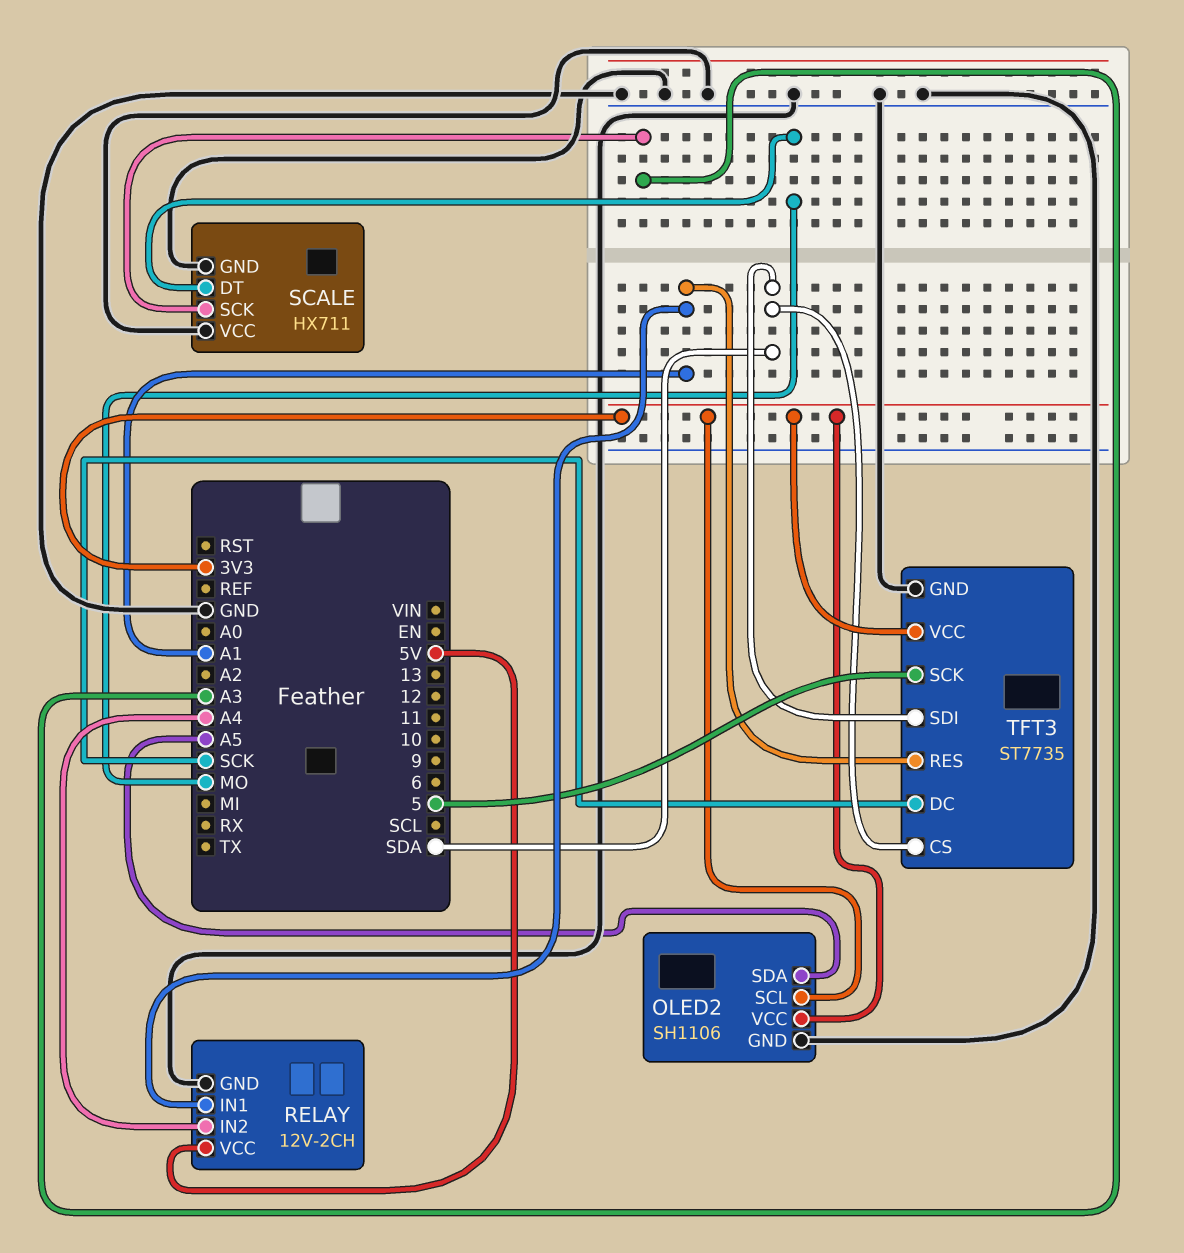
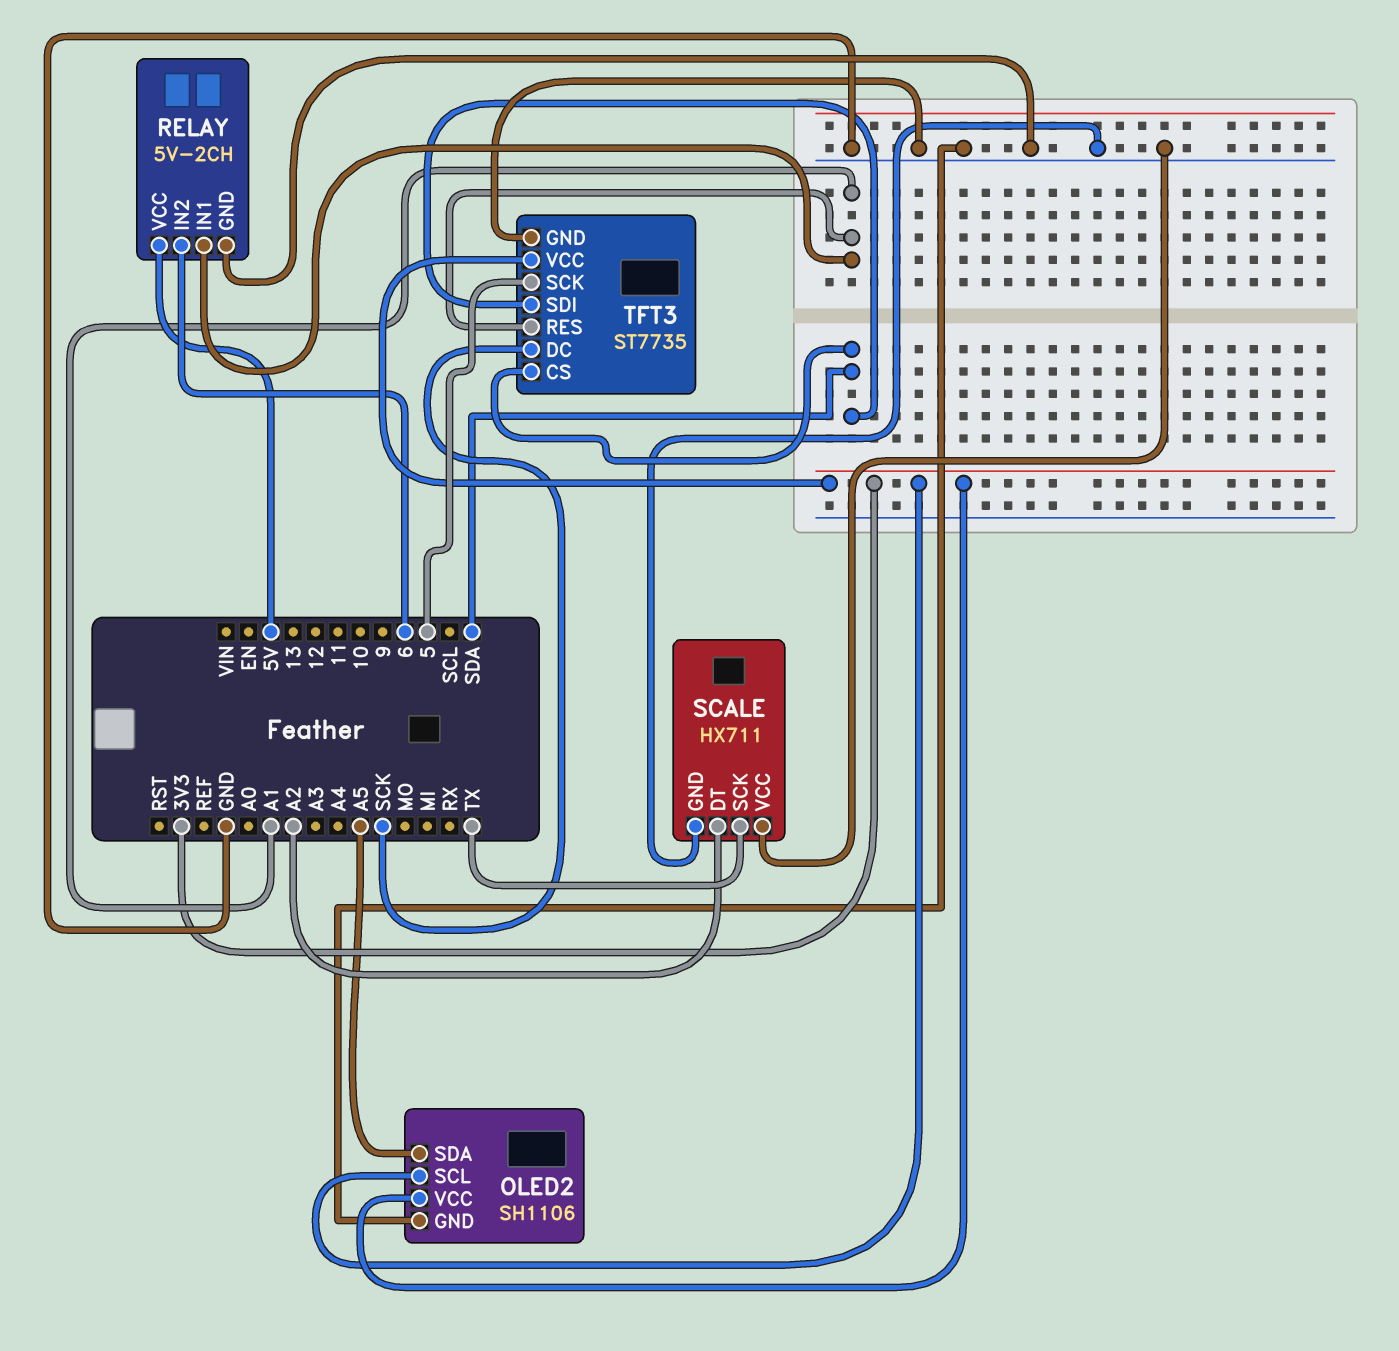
RELAY: 12V-2CH -> 5V-2CH
RELAY pin IN2: A4 -> 6
SCALE pin DT: MO -> A2
SCALE pin SCK: A3 -> TX

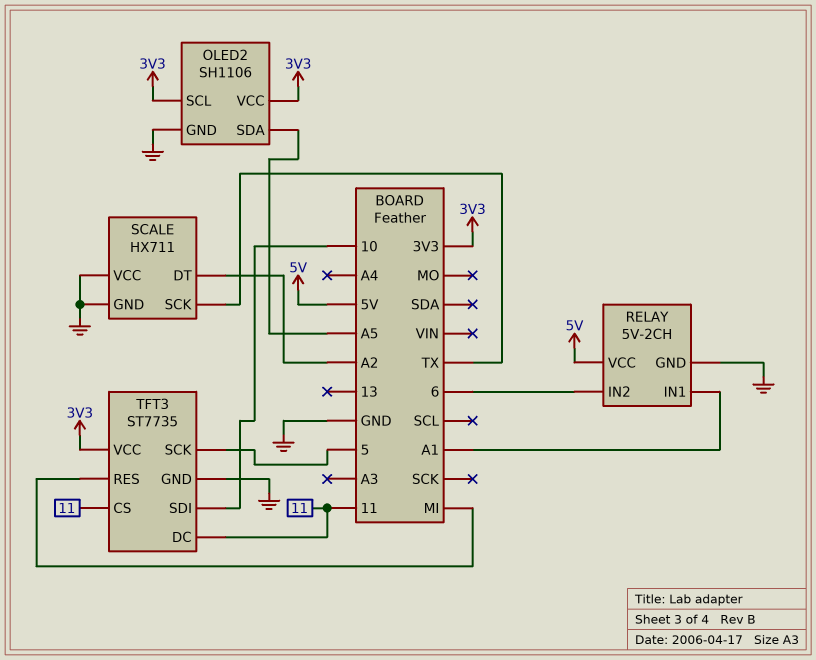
TFT3 pin CS: SDA -> 11
TFT3 pin DC: SCK -> 11
TFT3 pin RES: A1 -> MI
TFT3 pin SDI: SDA -> 10

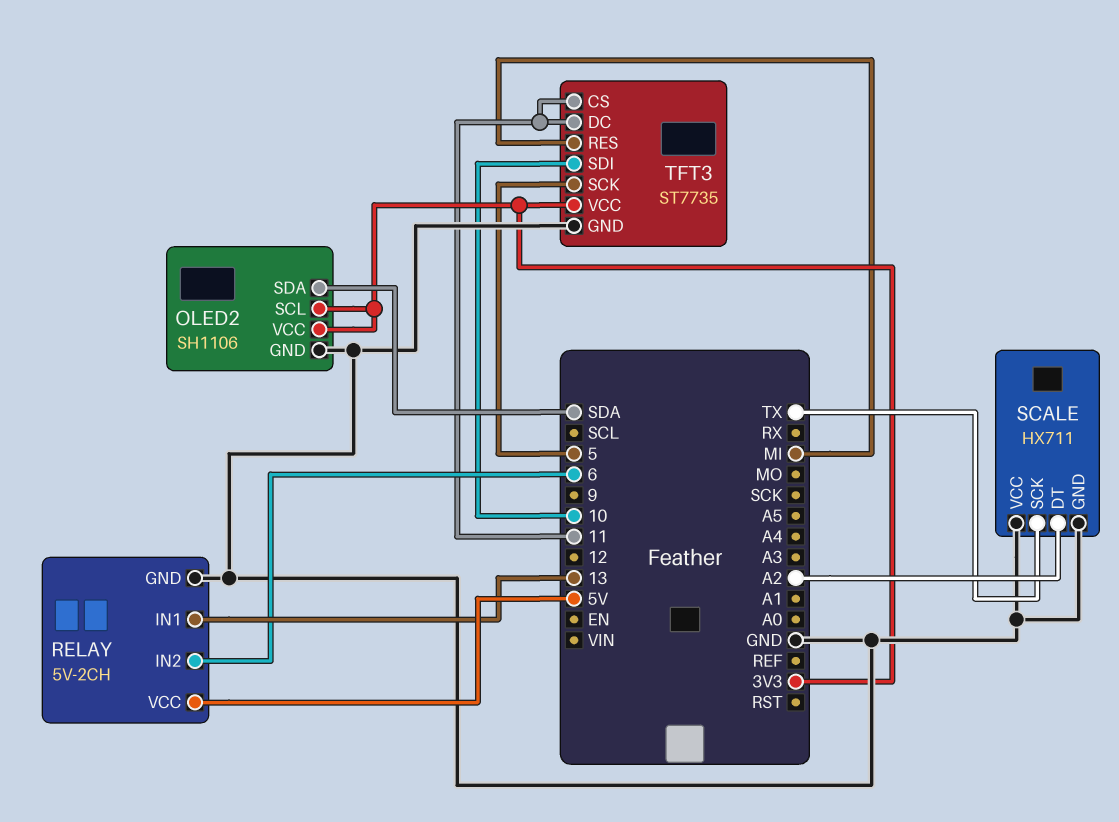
OLED2 pin SDA: A5 -> SDA
RELAY pin IN1: A1 -> 13

